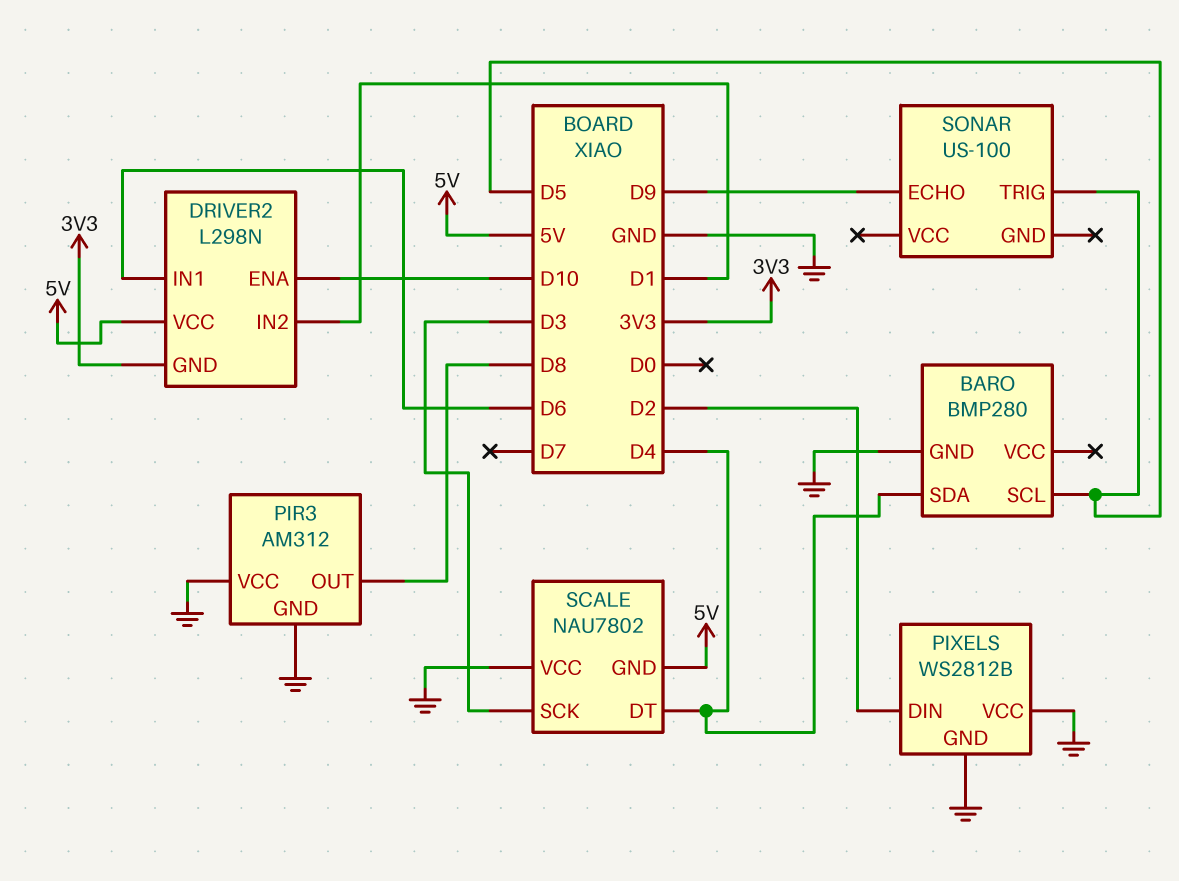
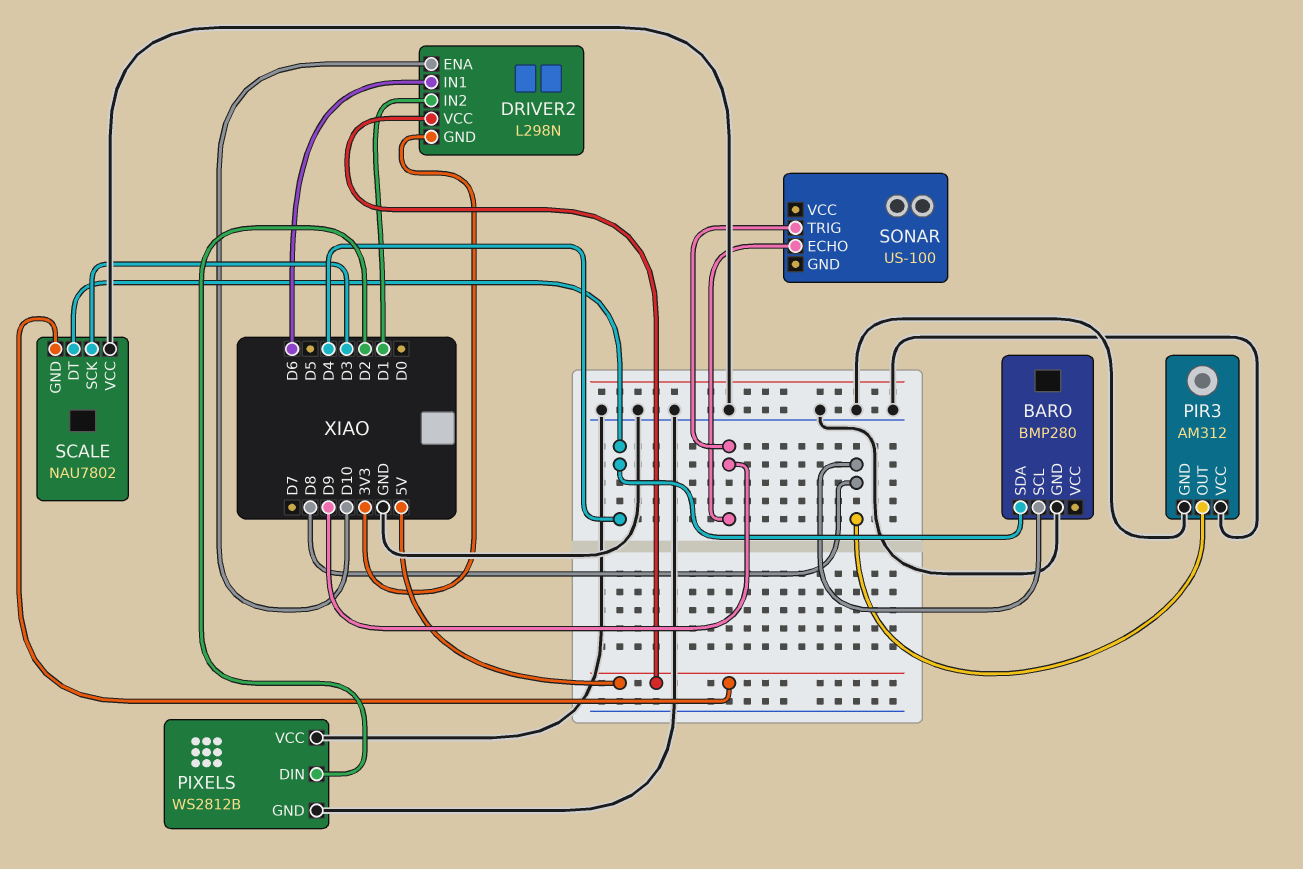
BARO pin SCL: D5 -> D8
SONAR pin TRIG: D5 -> D9

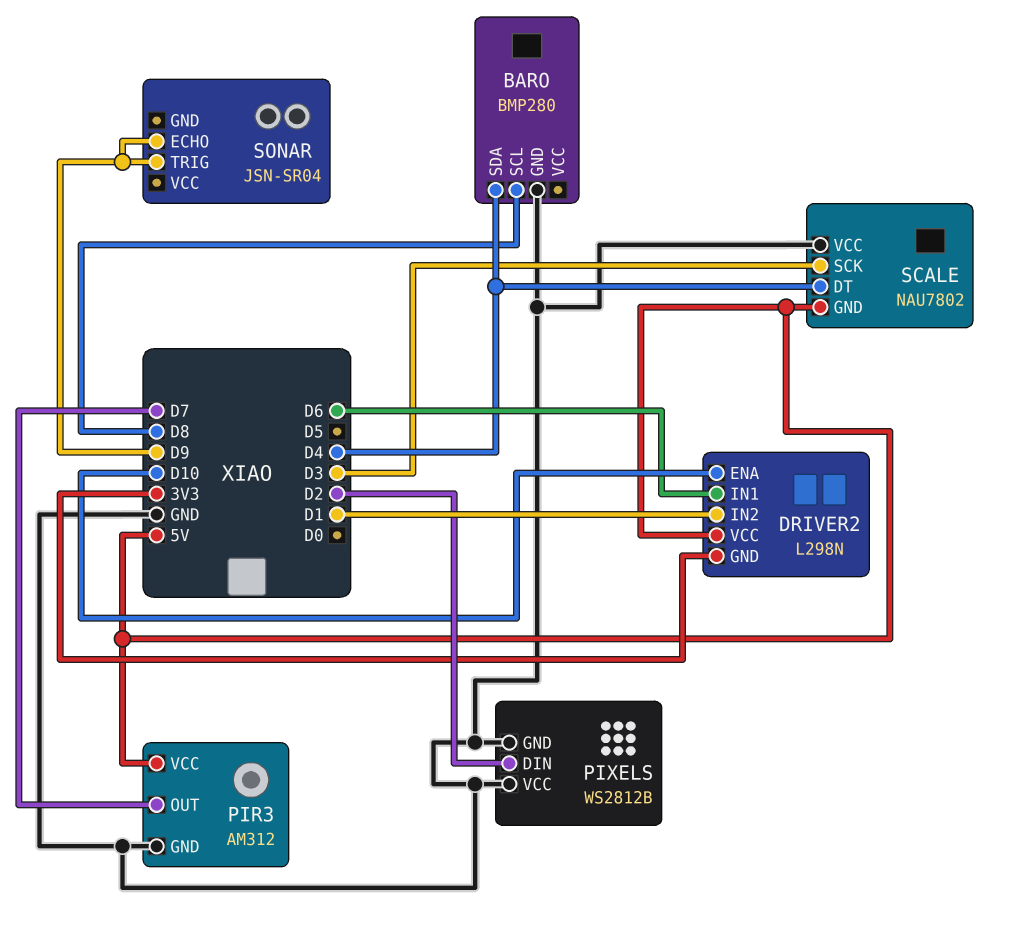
PIR3 pin OUT: D8 -> D7
PIR3 pin VCC: GND -> 5V
SONAR: US-100 -> JSN-SR04

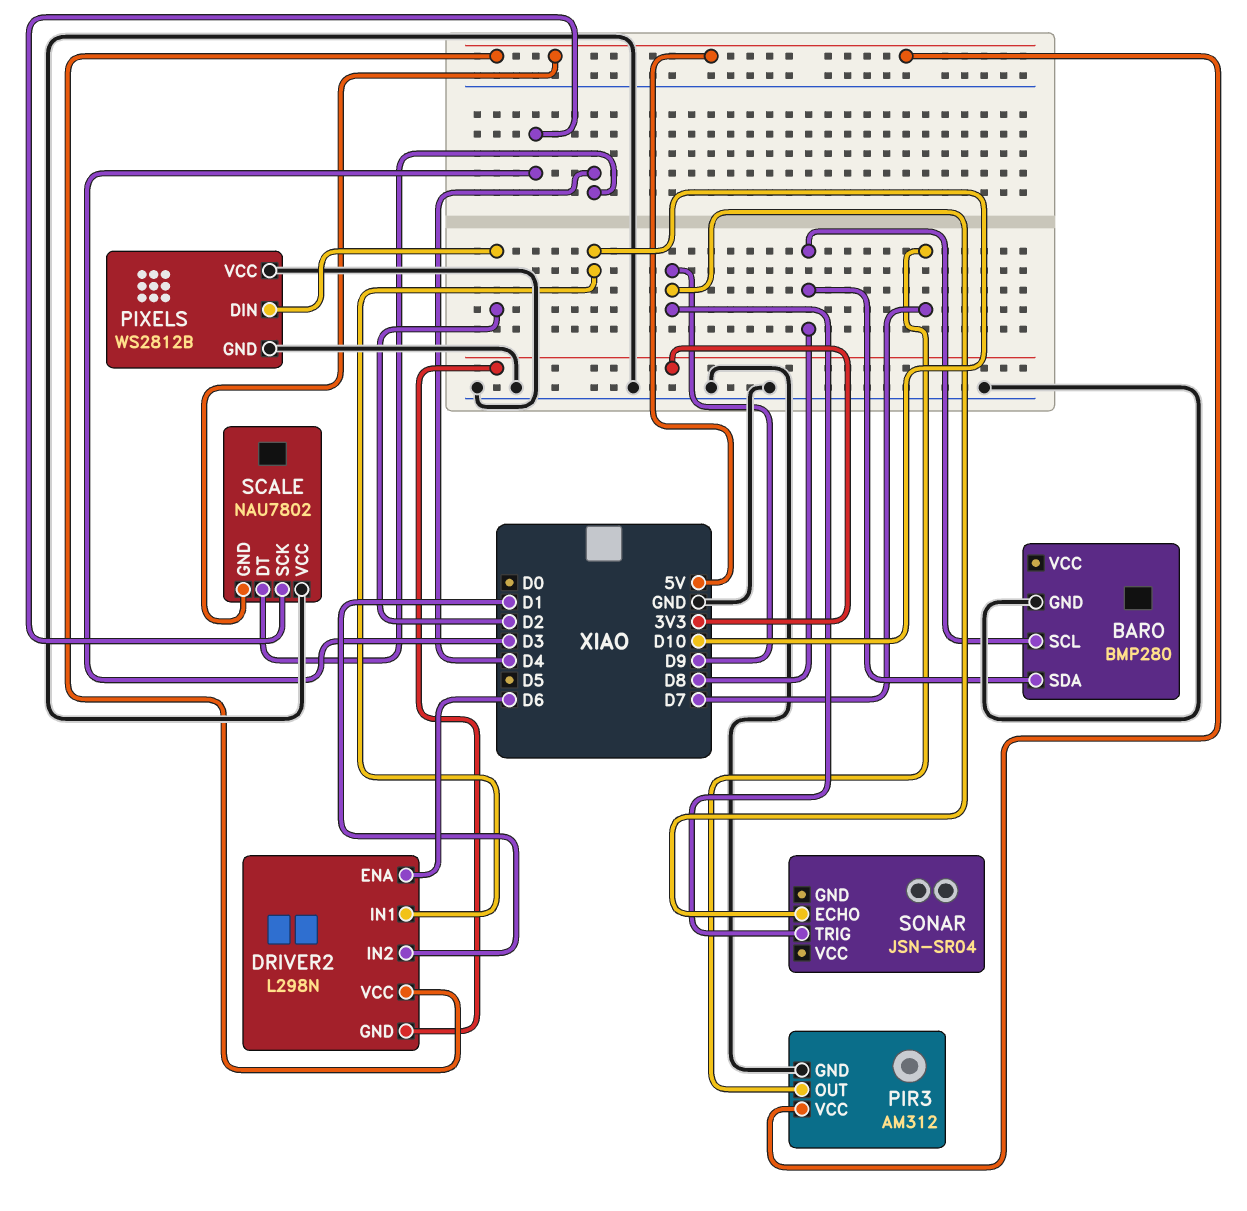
BARO pin SDA: D4 -> D8
DRIVER2 pin ENA: D10 -> D6
DRIVER2 pin IN1: D6 -> D10

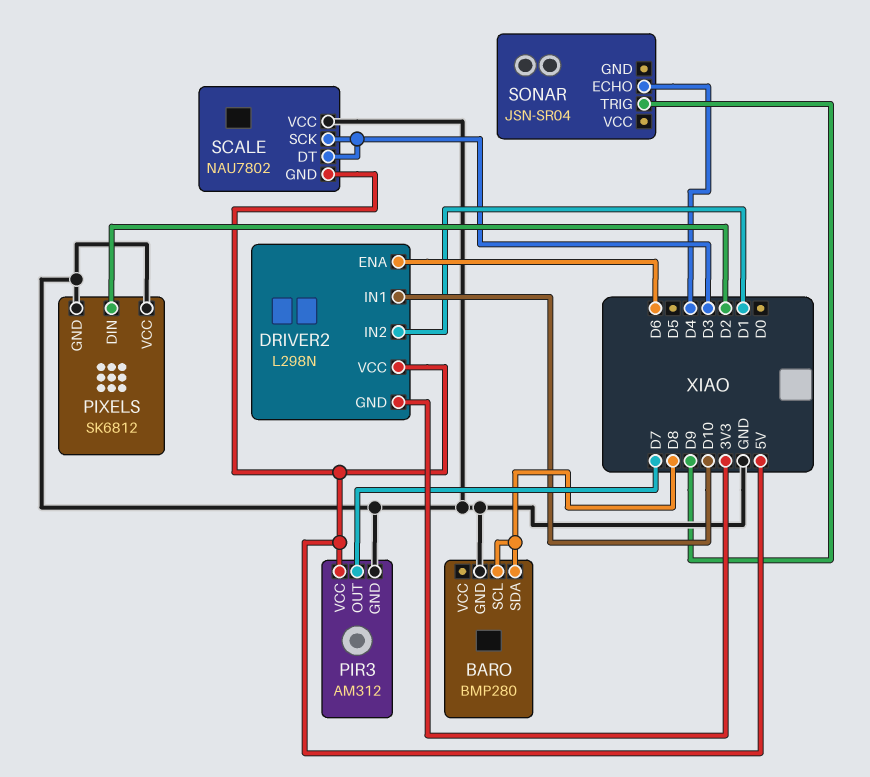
PIXELS: WS2812B -> SK6812
SCALE pin DT: D4 -> D3
SONAR pin ECHO: D9 -> D4

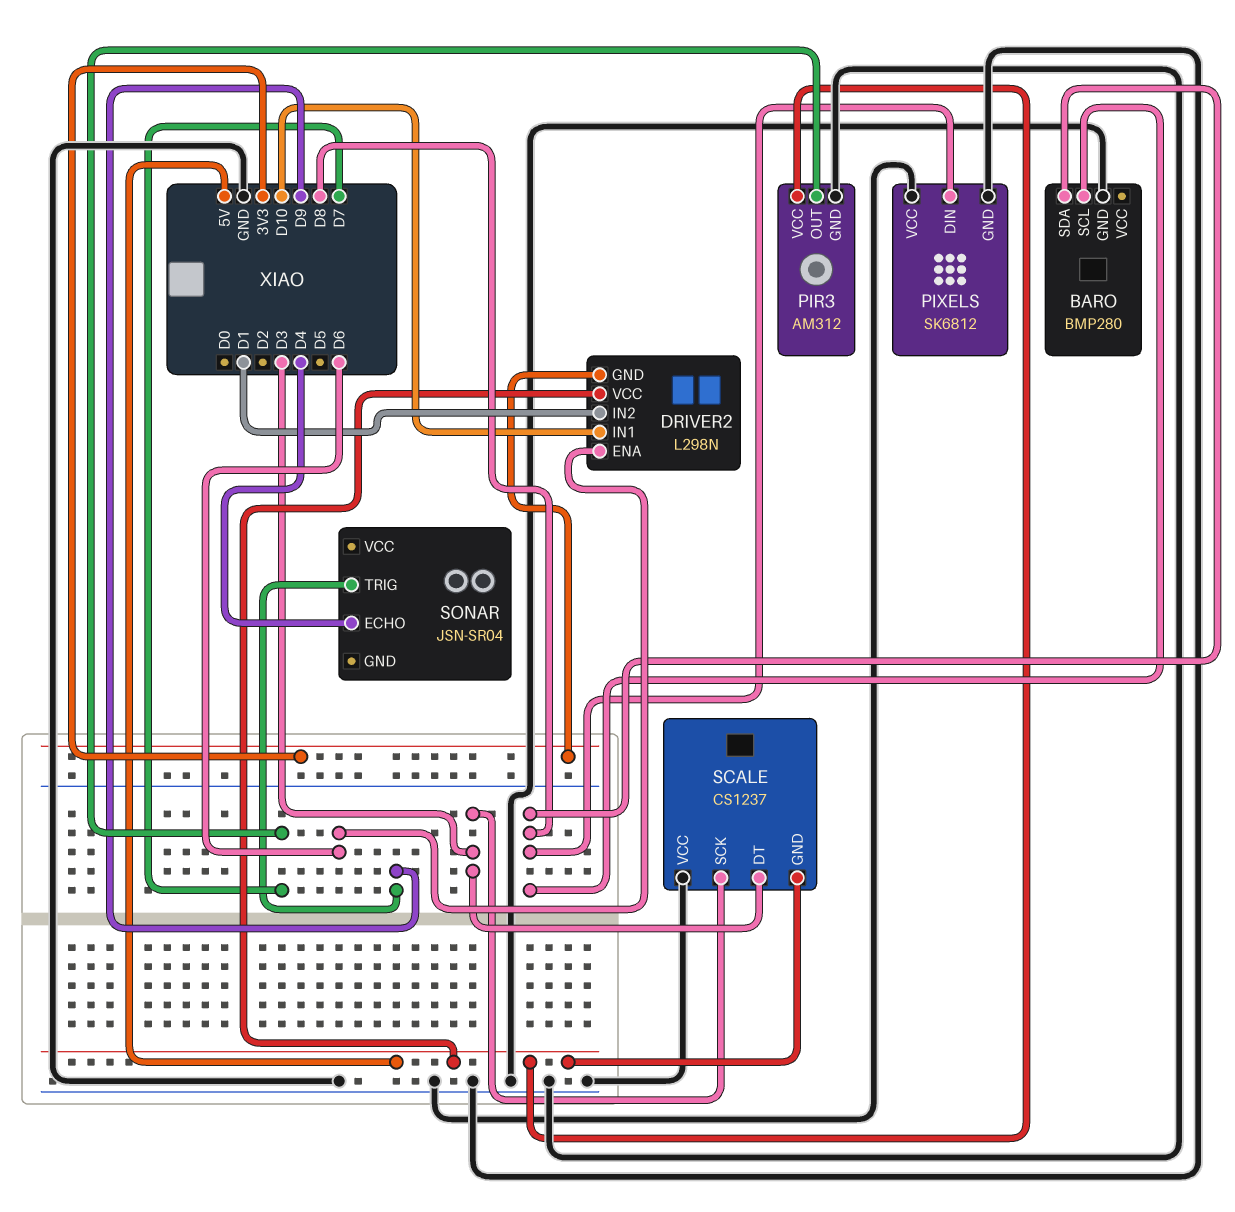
PIXELS pin DIN: D2 -> D8
SCALE: NAU7802 -> CS1237

